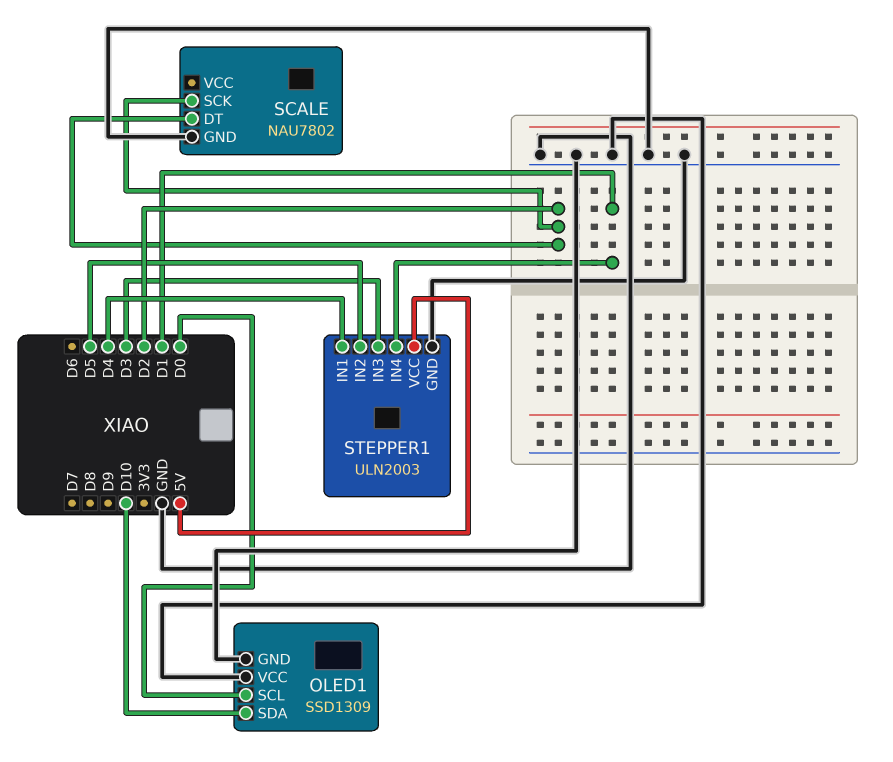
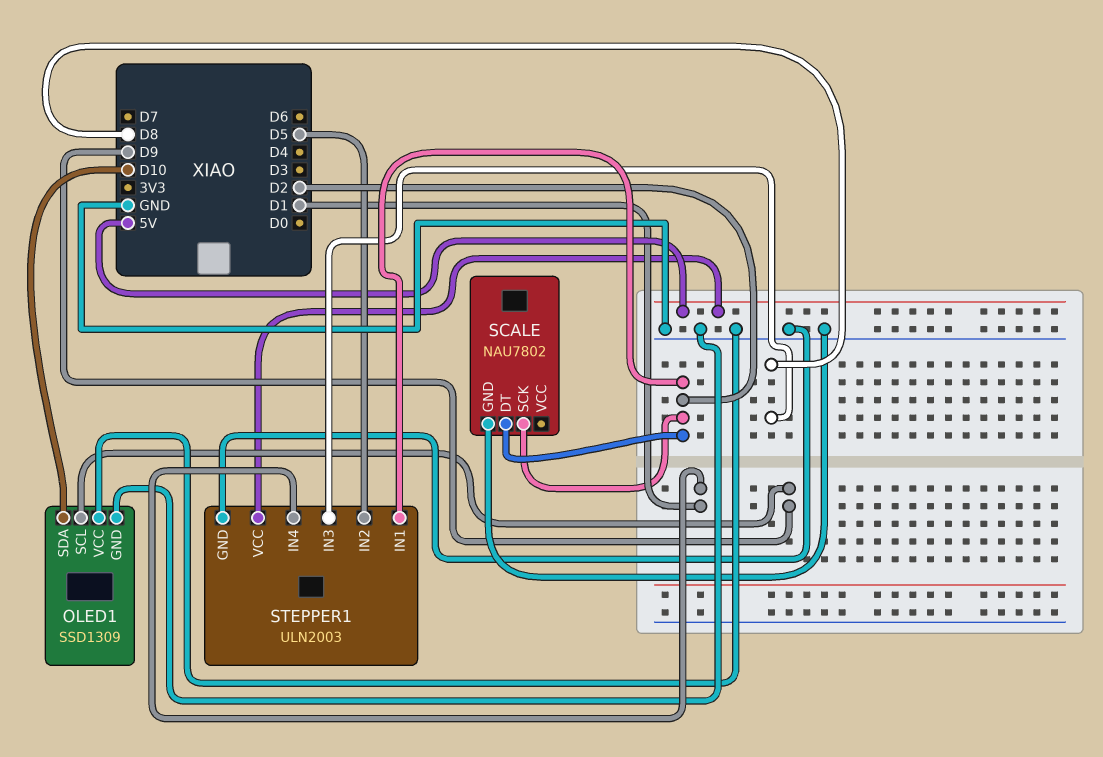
OLED1 pin SCL: D0 -> D9
STEPPER1 pin IN1: D4 -> D2
STEPPER1 pin IN3: D3 -> D8

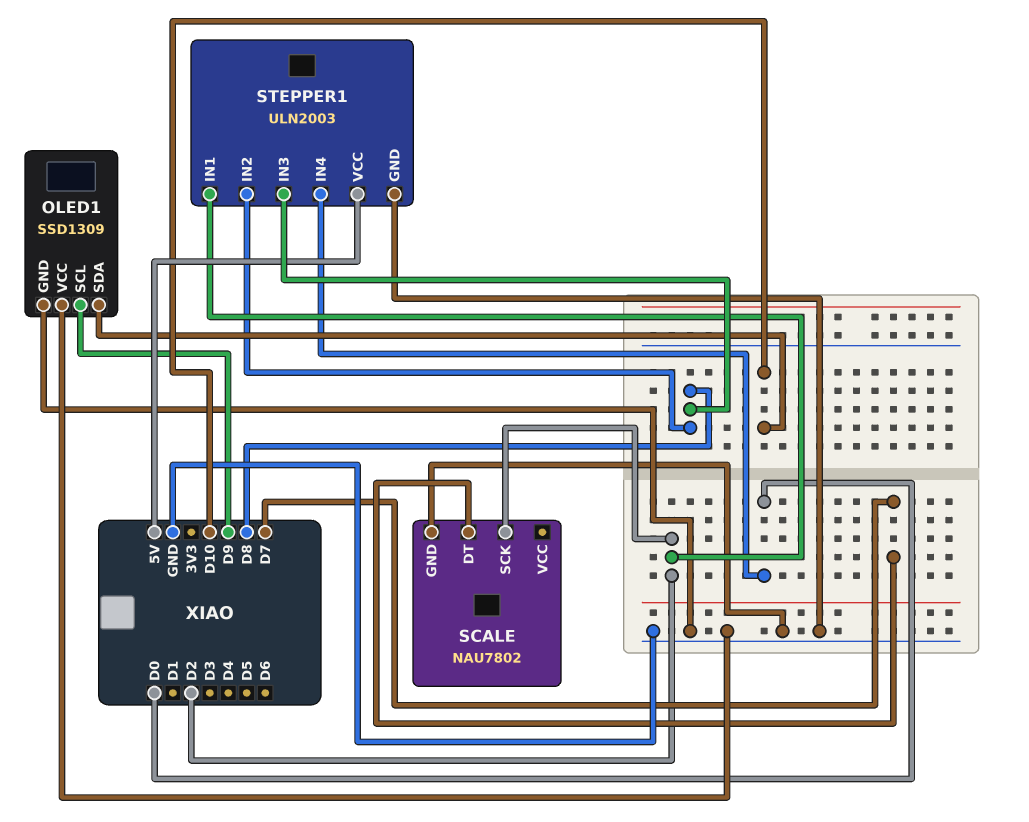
SCALE pin DT: D2 -> D7
STEPPER1 pin IN2: D5 -> D8
STEPPER1 pin IN4: D1 -> D0

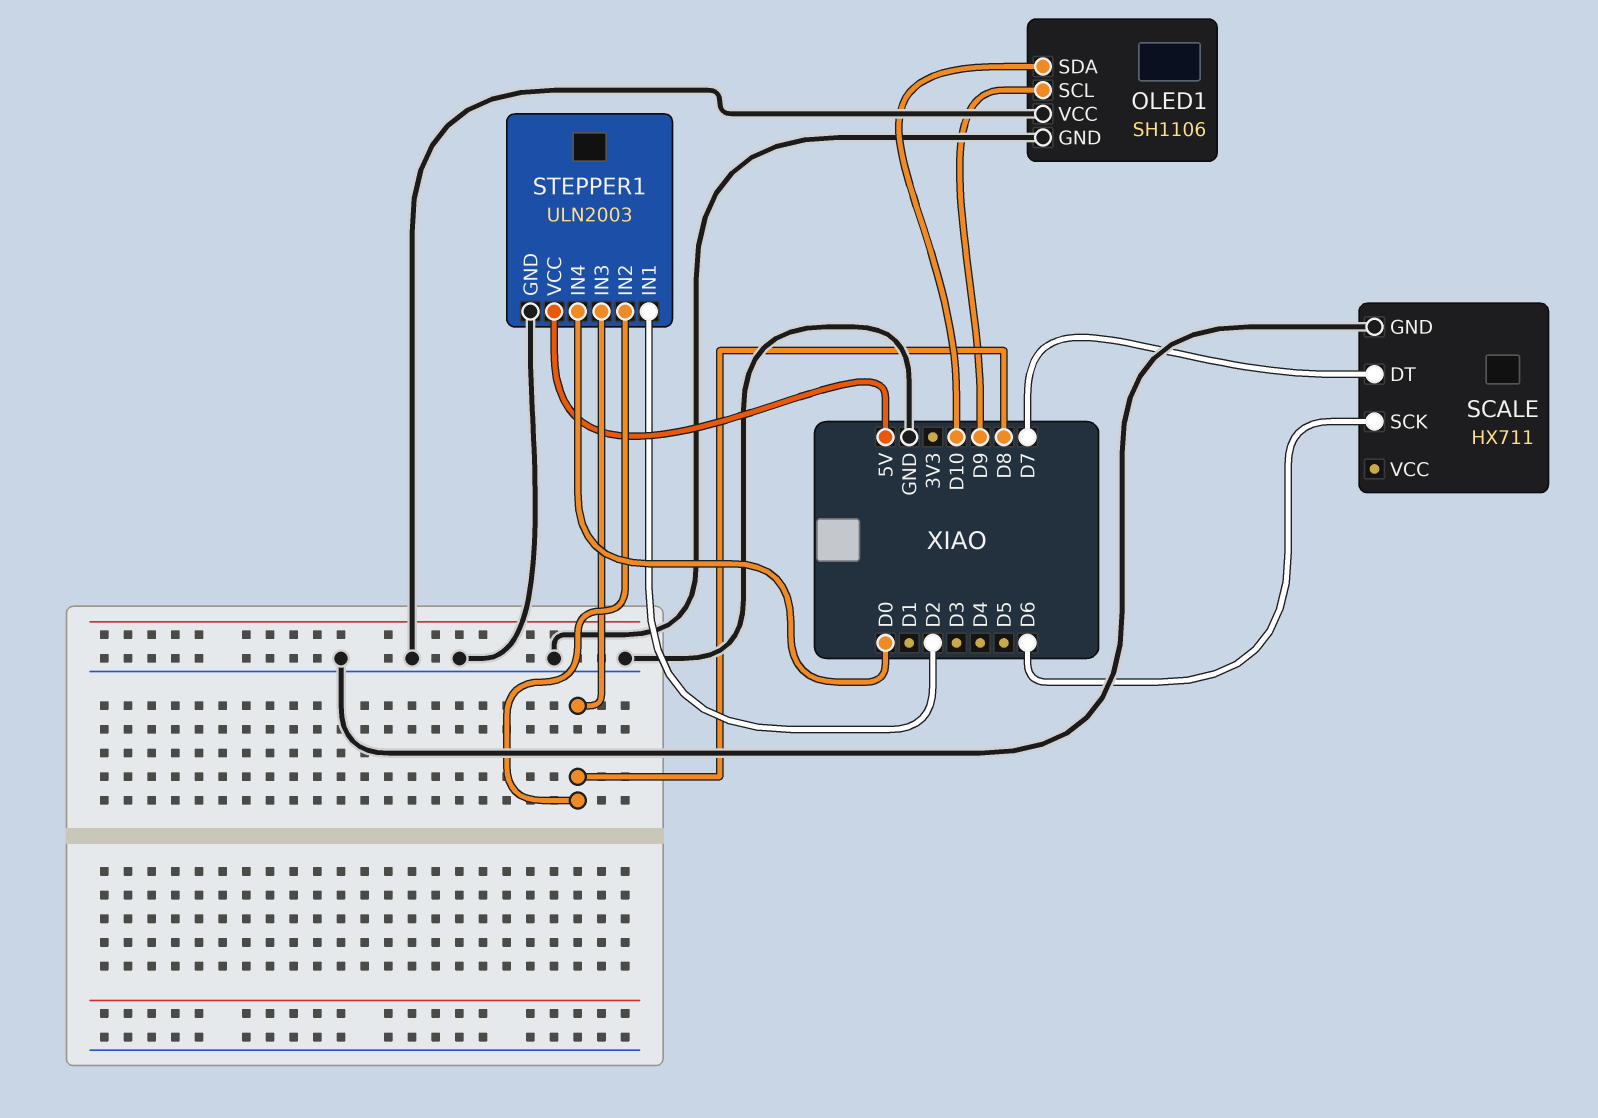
OLED1: SSD1309 -> SH1106
SCALE: NAU7802 -> HX711
SCALE pin SCK: D2 -> D6

